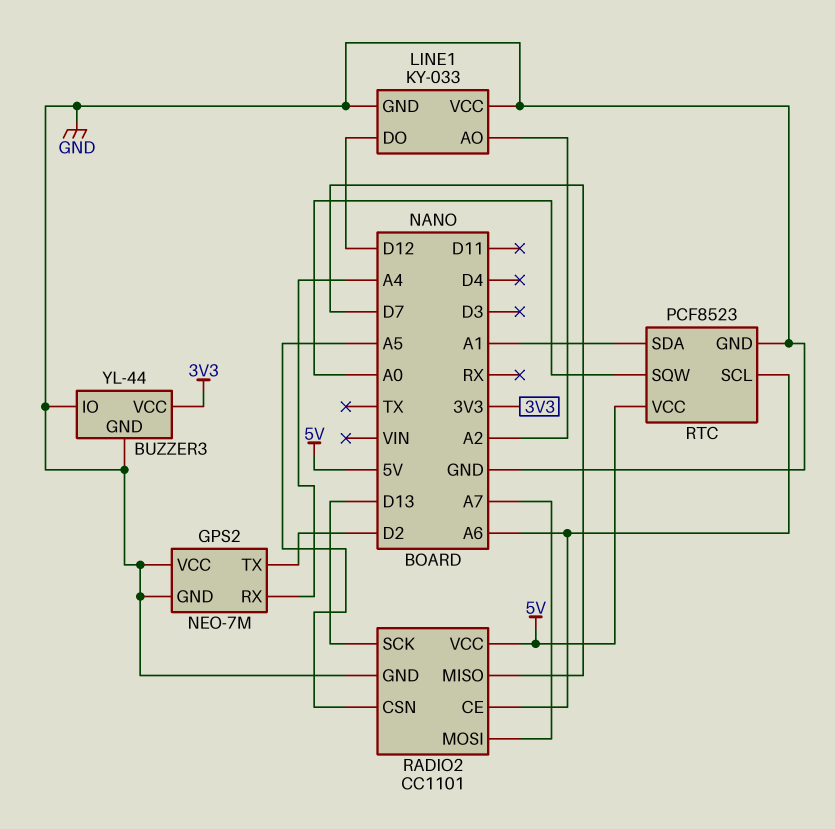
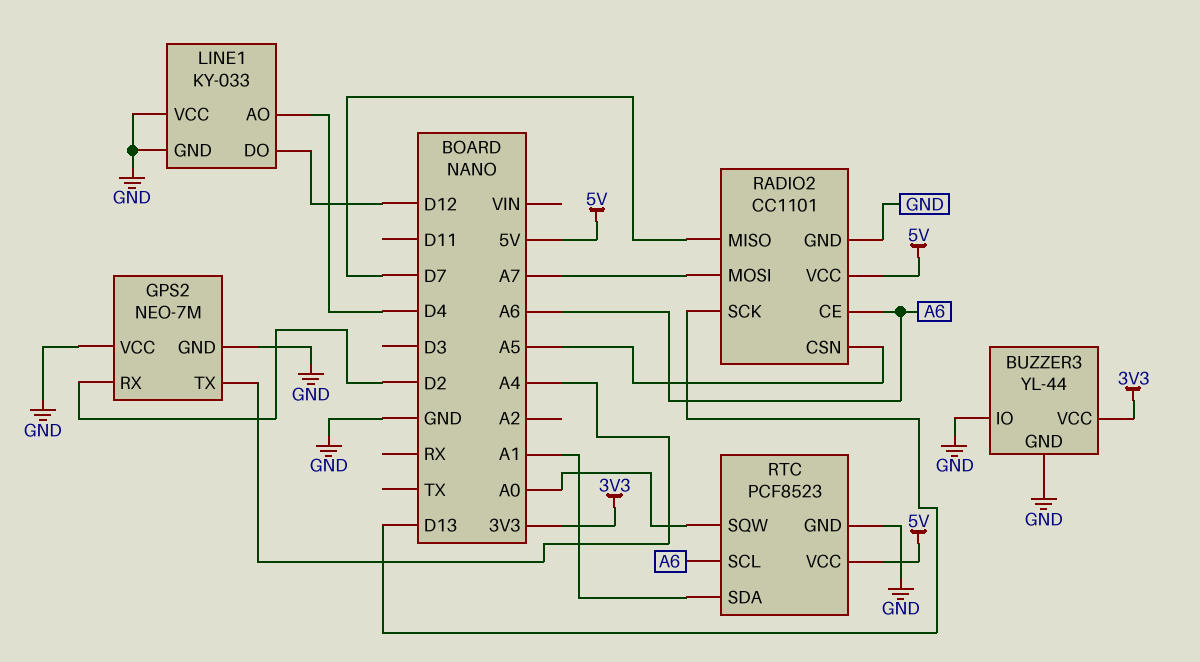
GPS2 pin RX: A4 -> D2
GPS2 pin TX: D2 -> A4
LINE1 pin AO: A2 -> D4

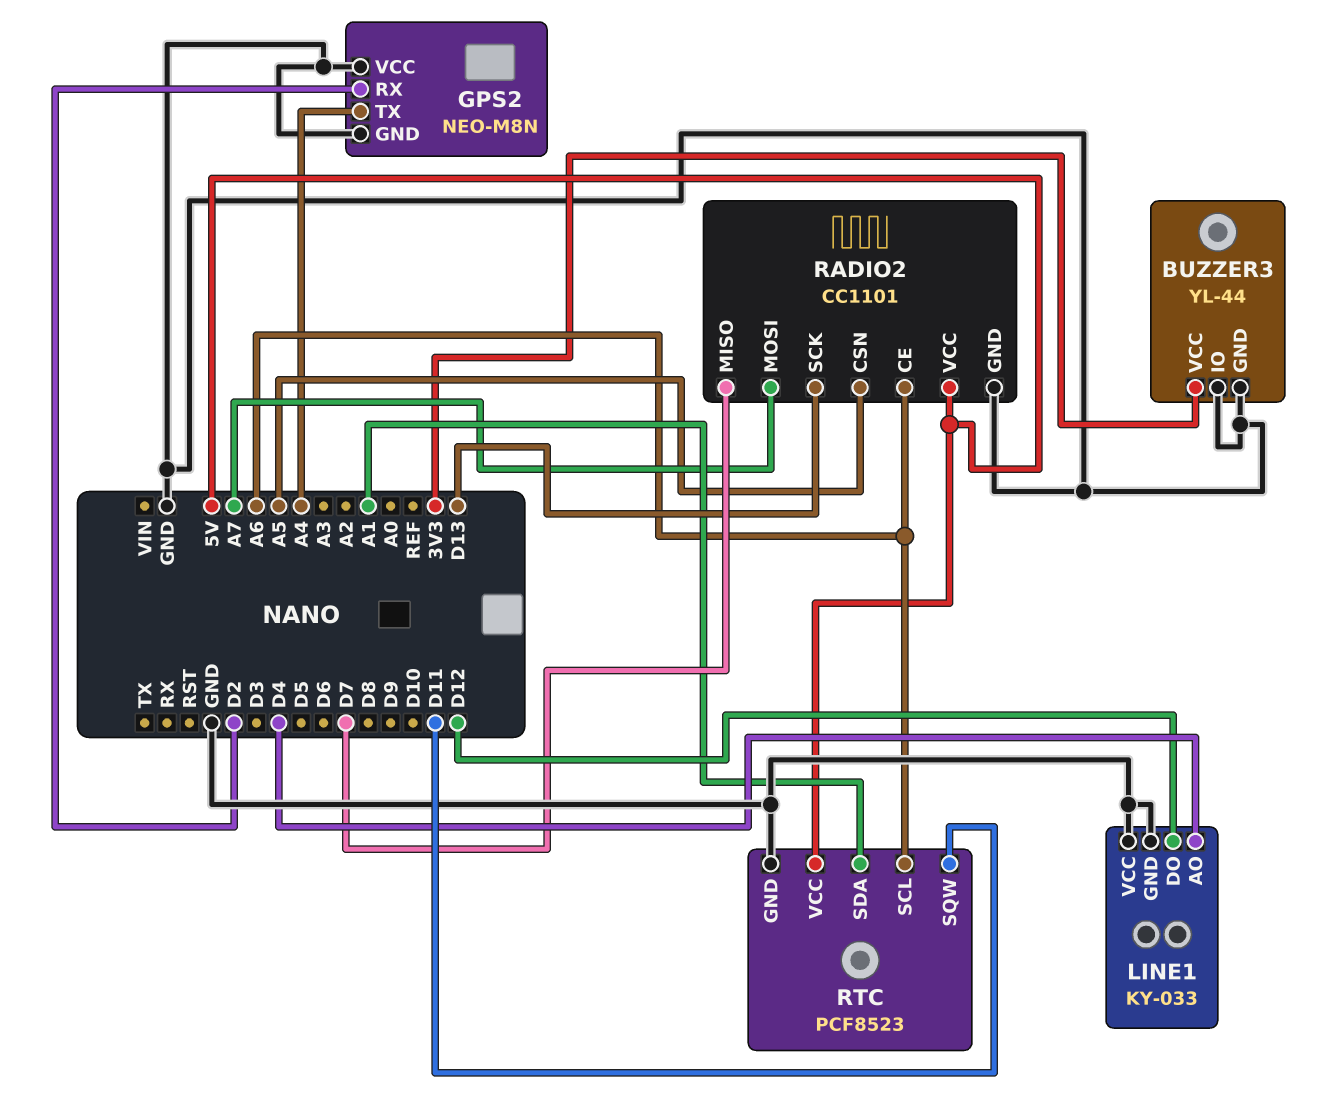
GPS2: NEO-7M -> NEO-M8N
RTC pin SQW: A0 -> D11

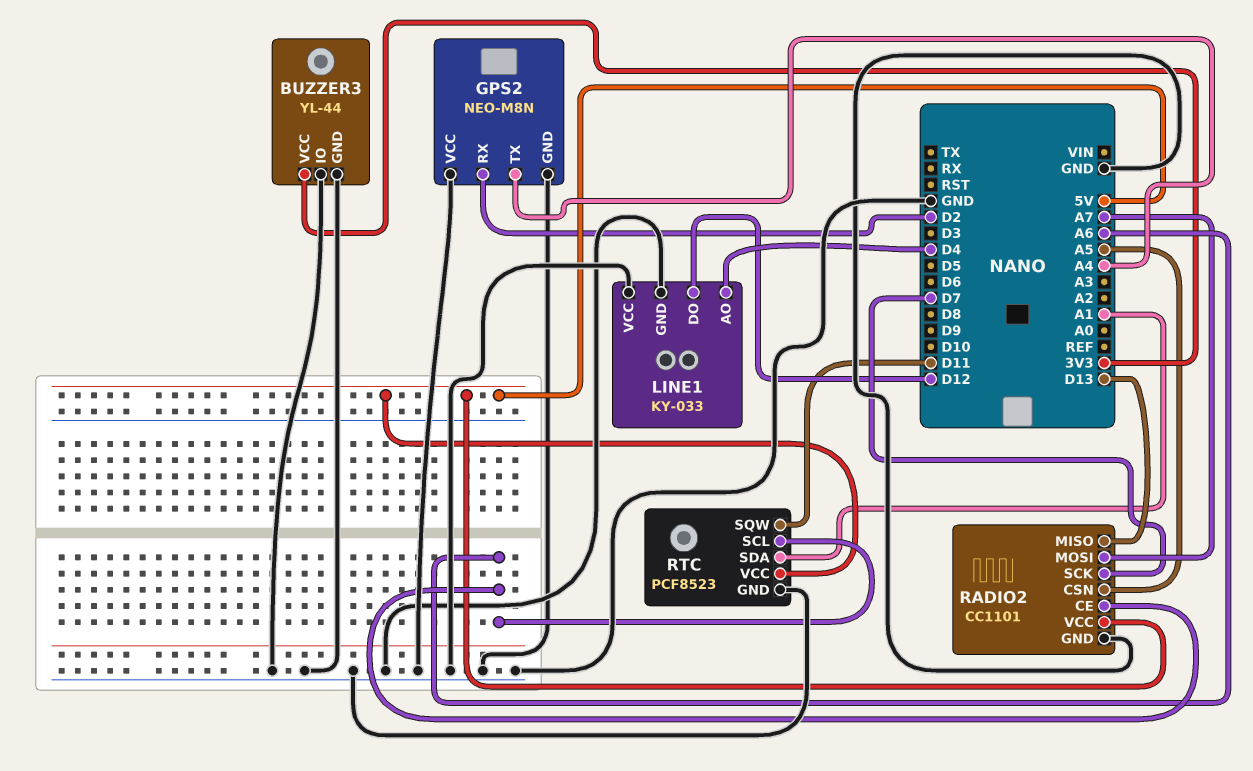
RADIO2 pin MISO: D7 -> D13
RADIO2 pin SCK: D13 -> D7

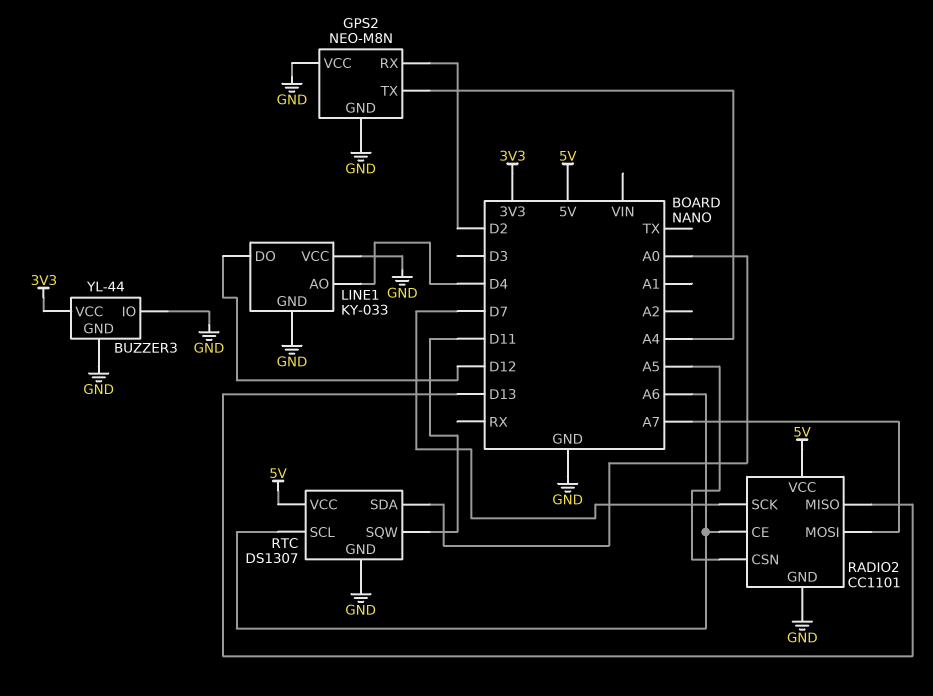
RTC: PCF8523 -> DS1307
RTC pin SDA: A1 -> A0

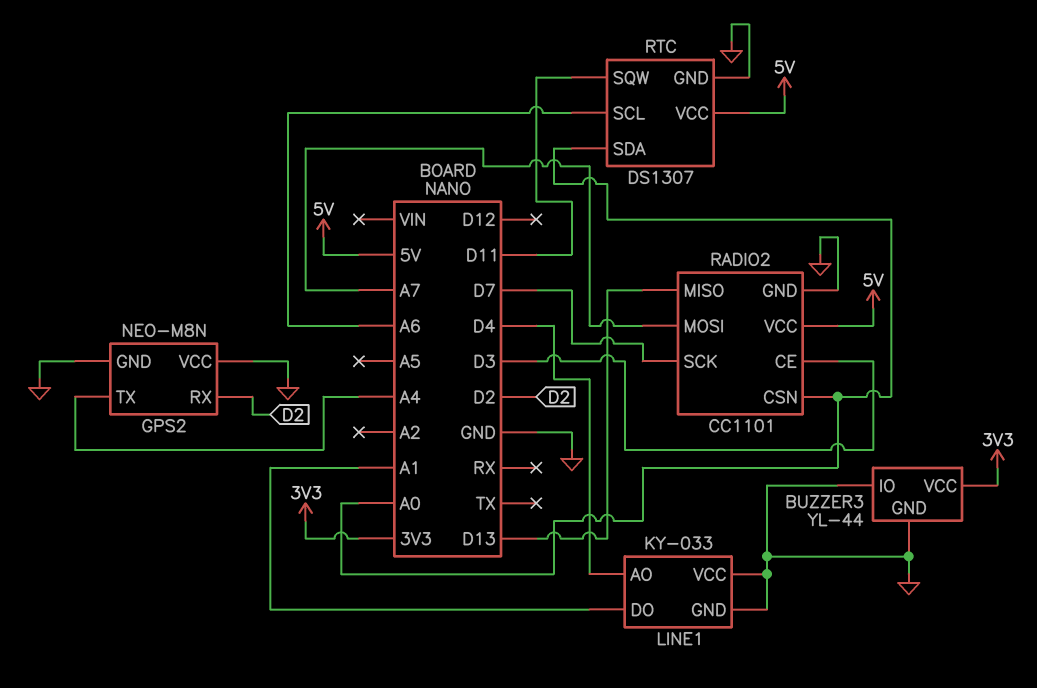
LINE1 pin DO: D12 -> A1
RADIO2 pin CE: A6 -> D3
RADIO2 pin CSN: A5 -> A0

